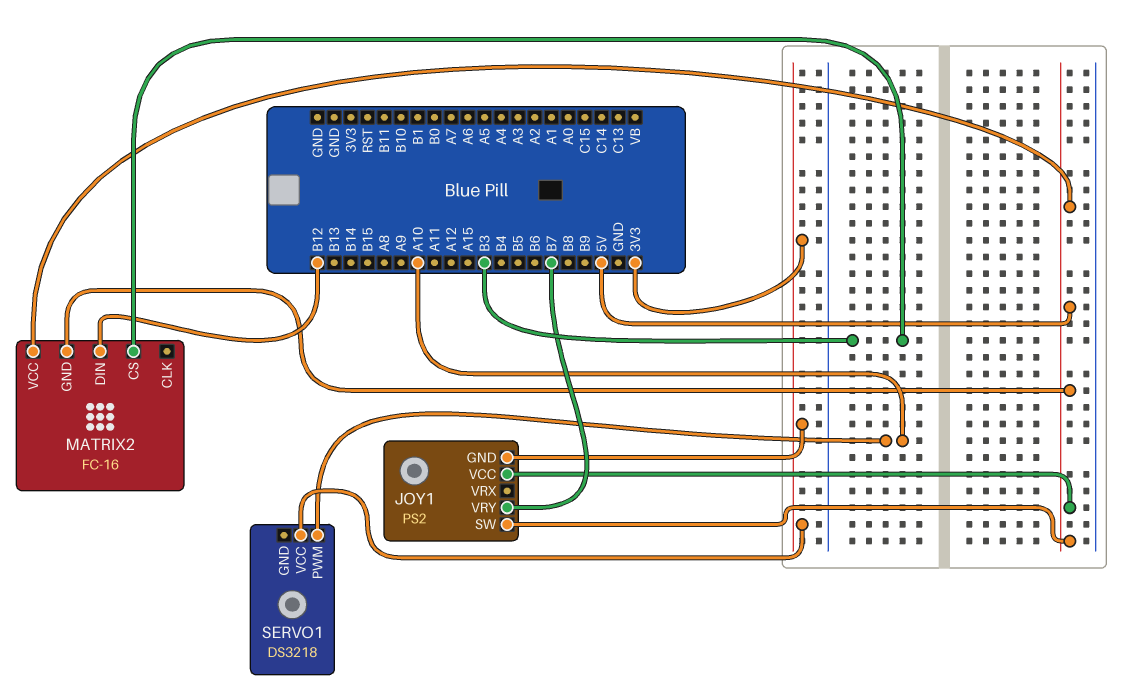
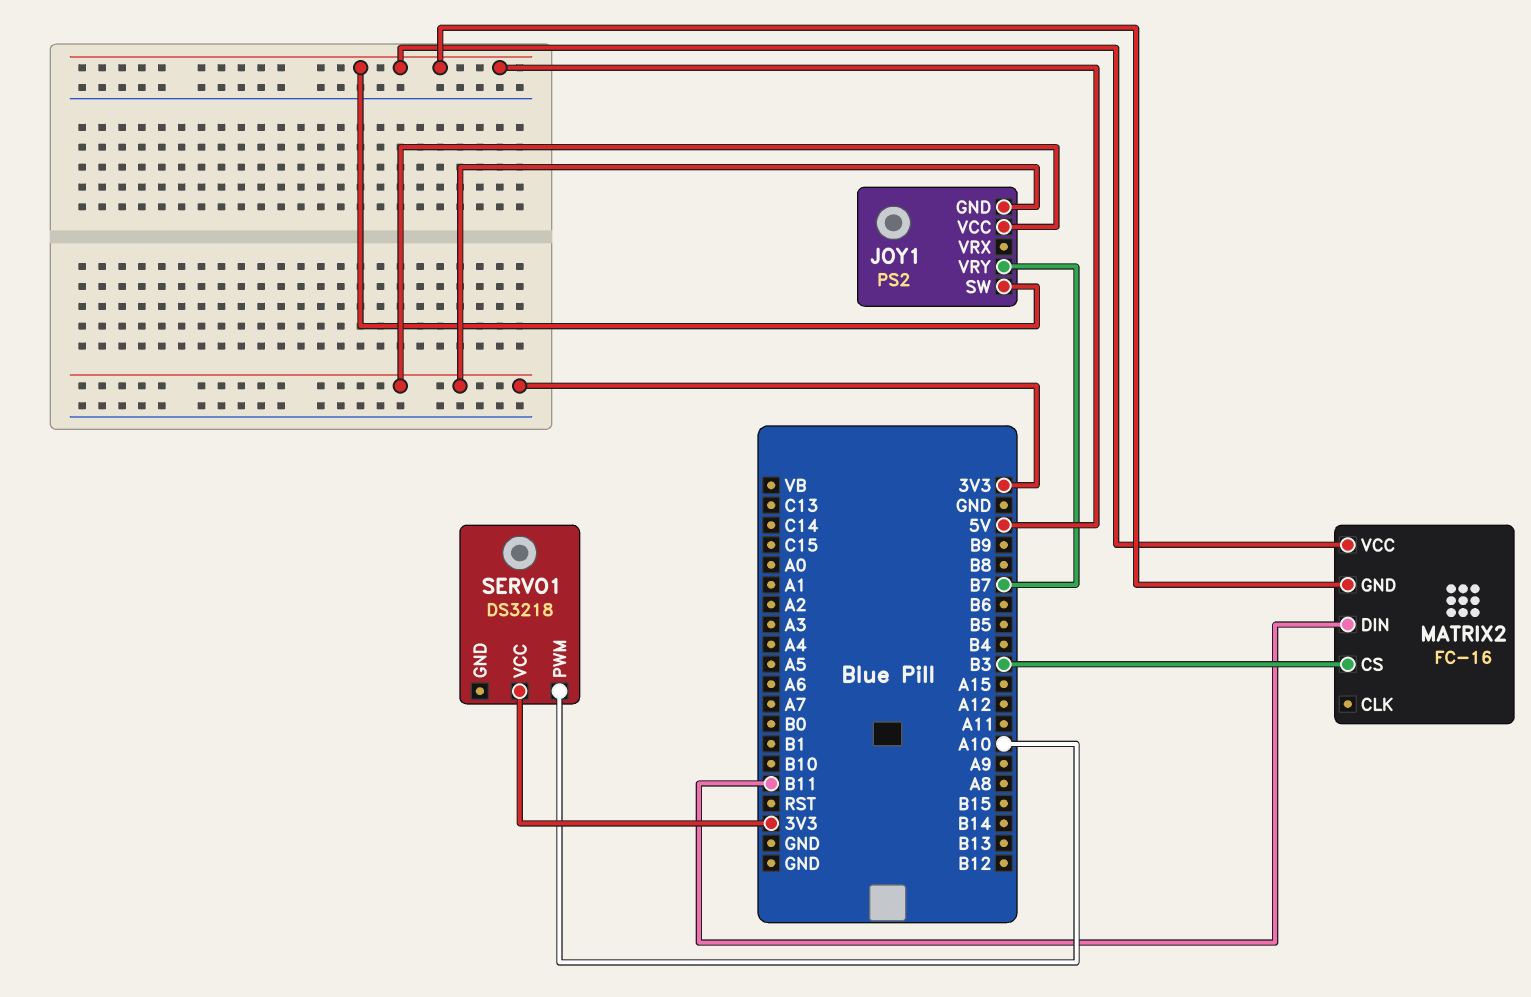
JOY1 pin VCC: 5V -> 3V3
MATRIX2 pin DIN: B12 -> B11

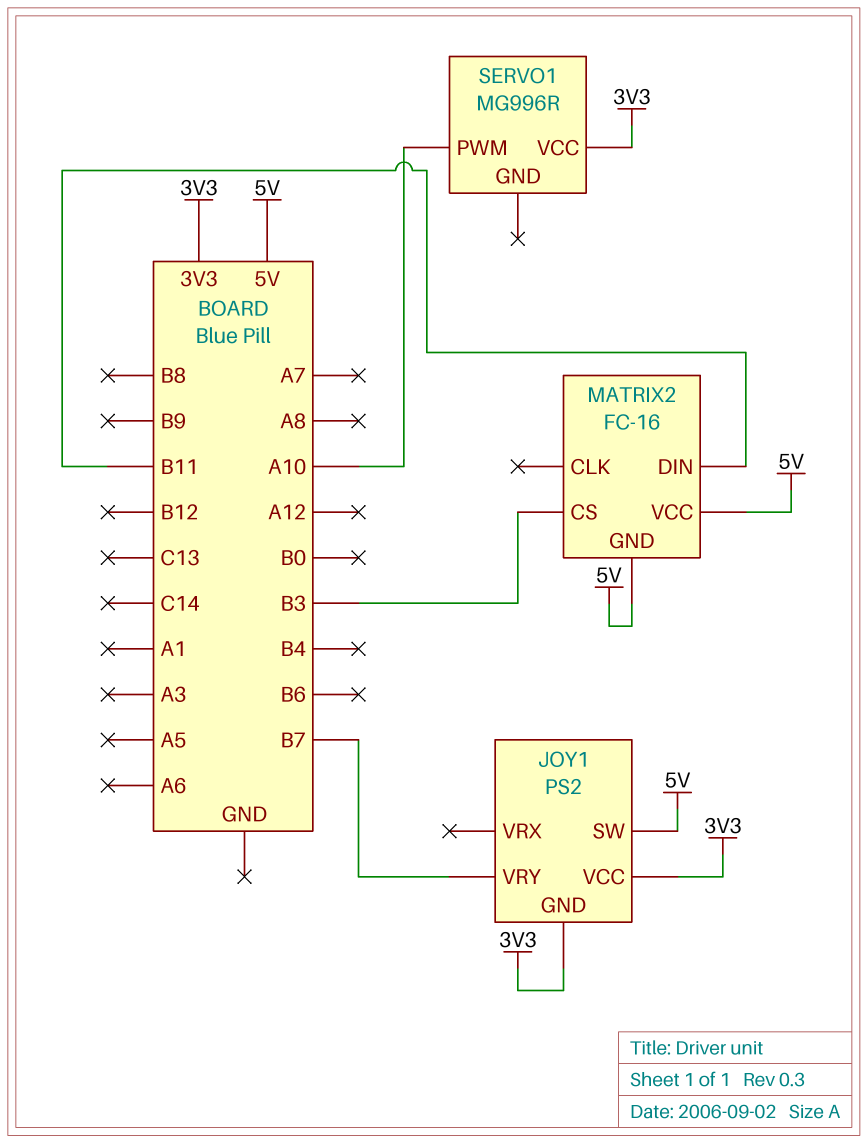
SERVO1: DS3218 -> MG996R

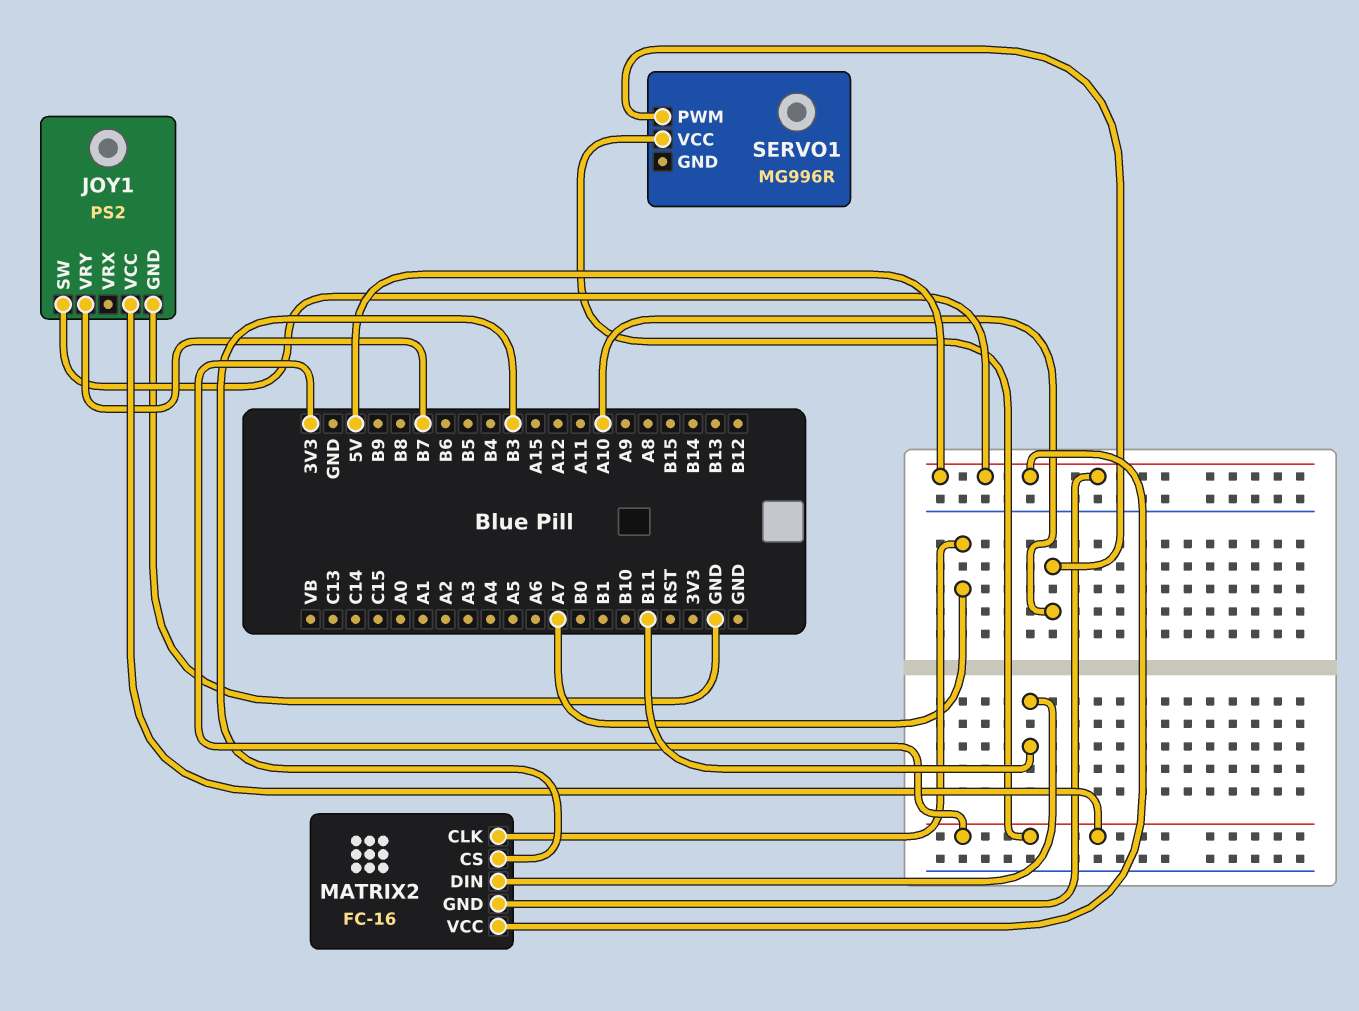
JOY1 pin GND: 3V3 -> GND
MATRIX2 pin CLK: none -> A7

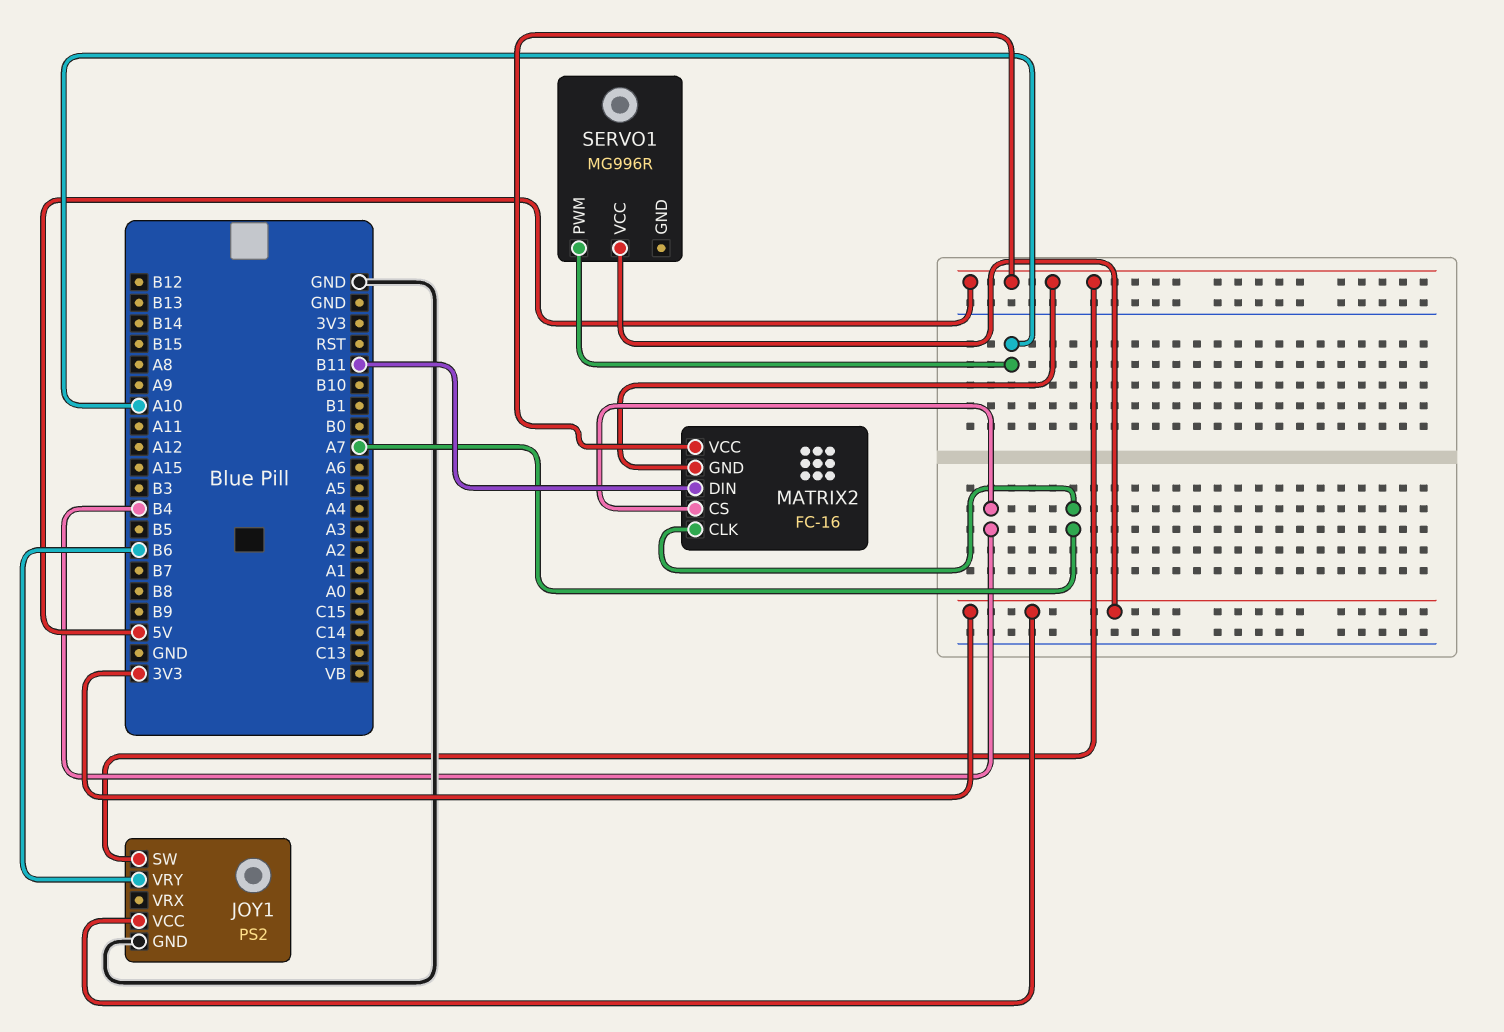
JOY1 pin VRY: B7 -> B6
MATRIX2 pin CS: B3 -> B4

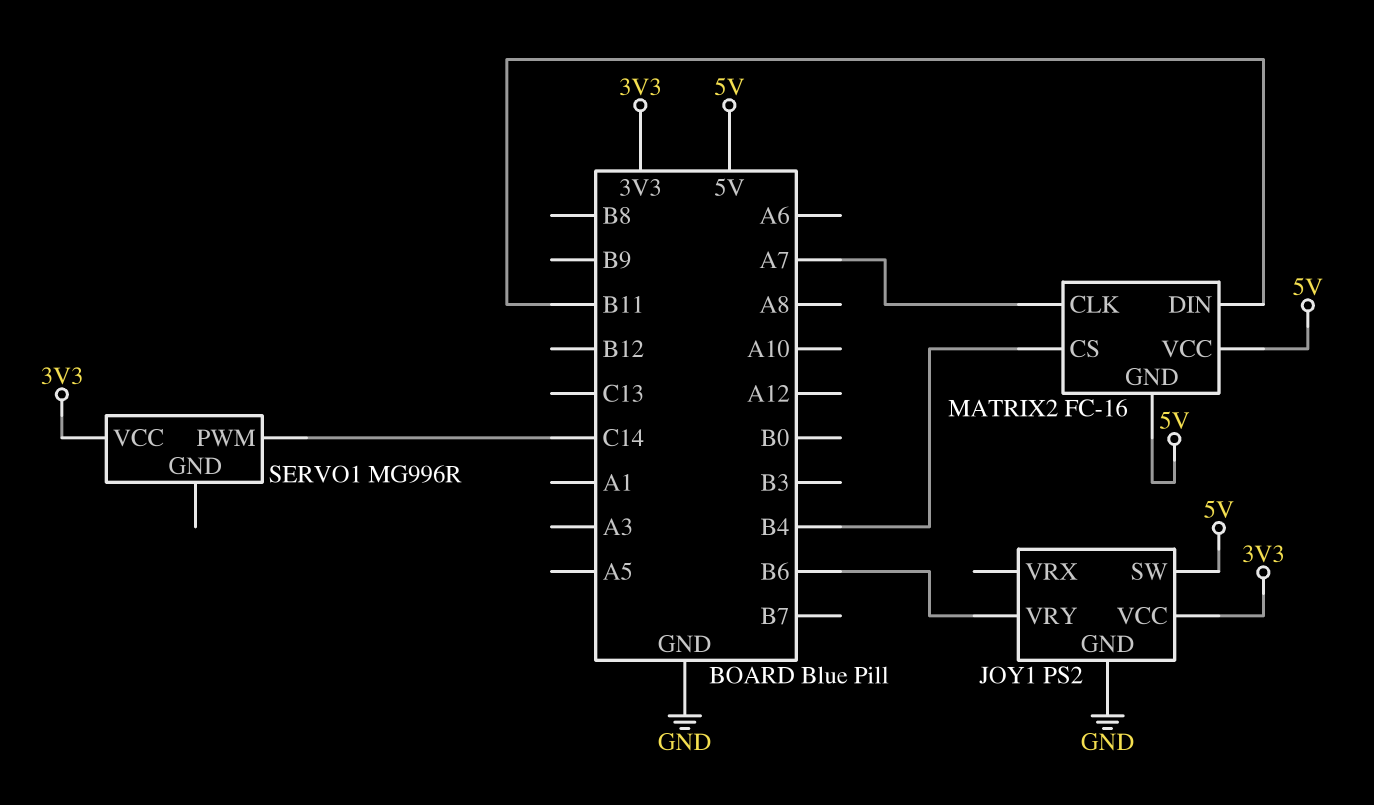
SERVO1 pin PWM: A10 -> C14

